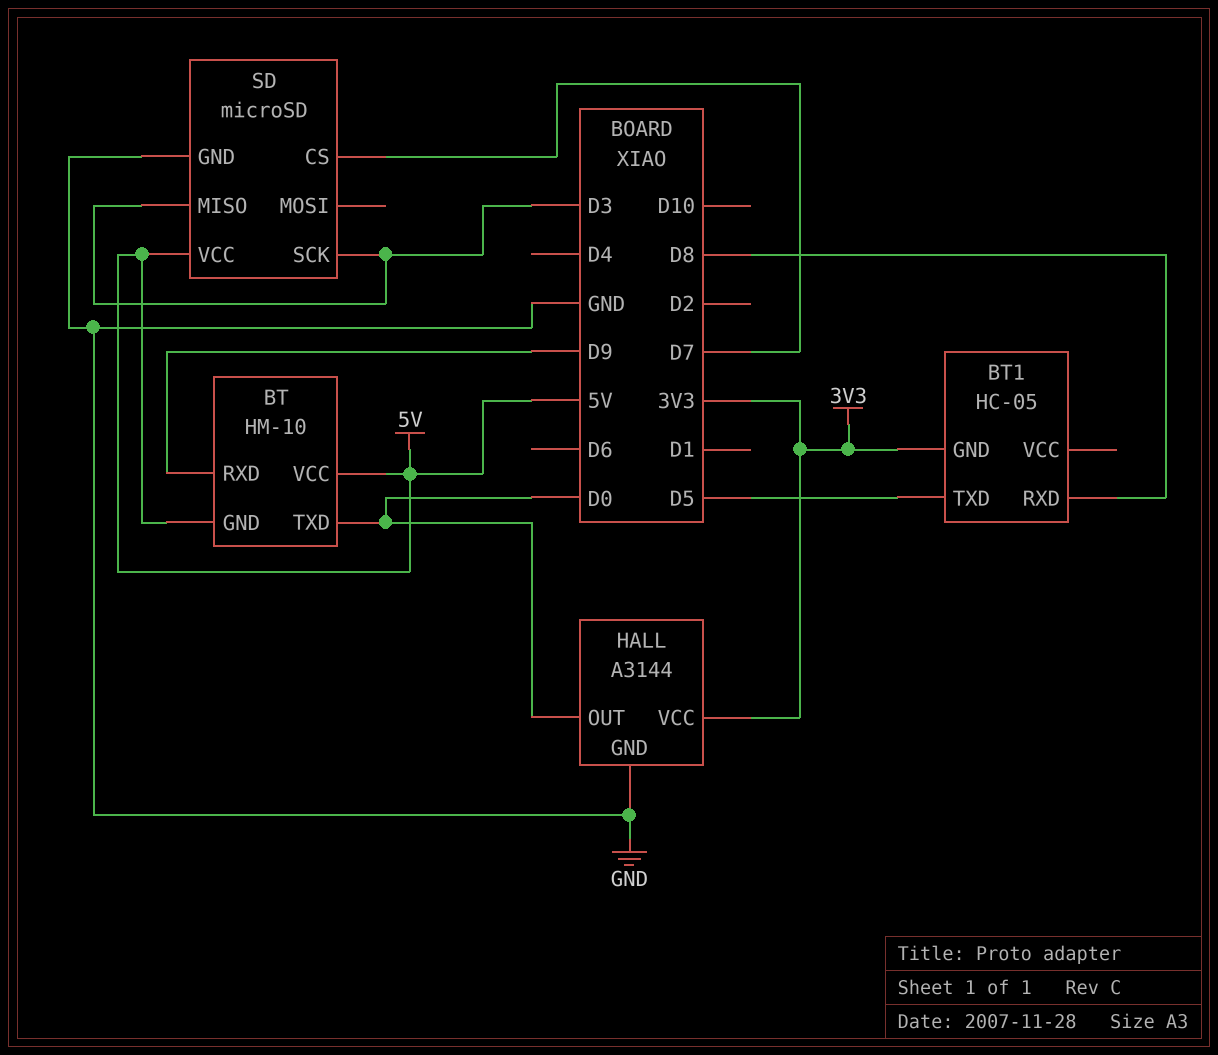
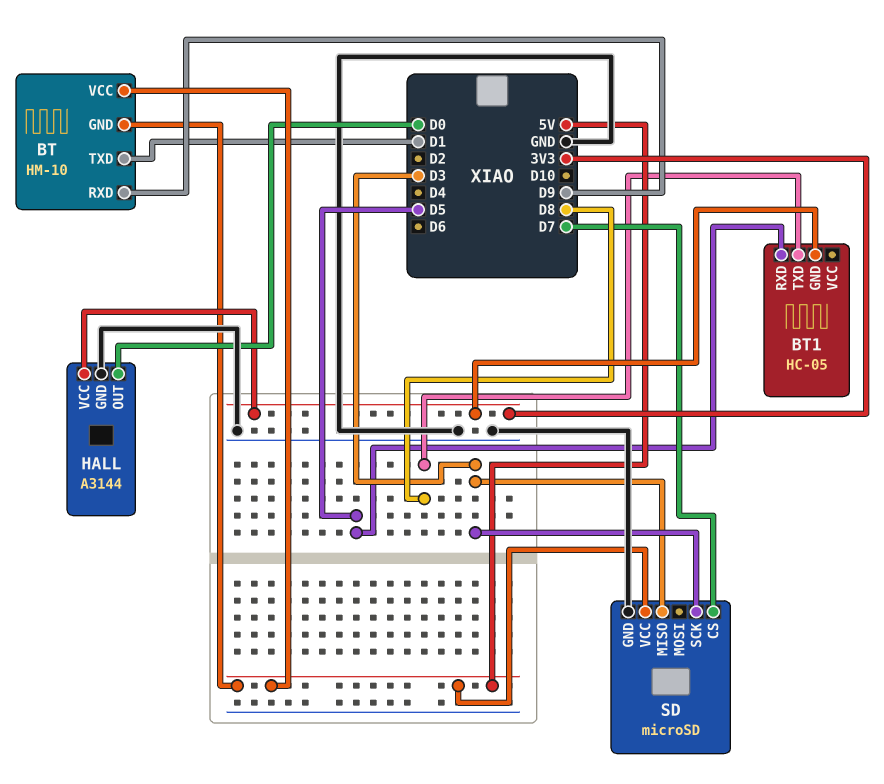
BT pin TXD: D0 -> D1
BT1 pin RXD: D8 -> D5
BT1 pin TXD: D5 -> D8

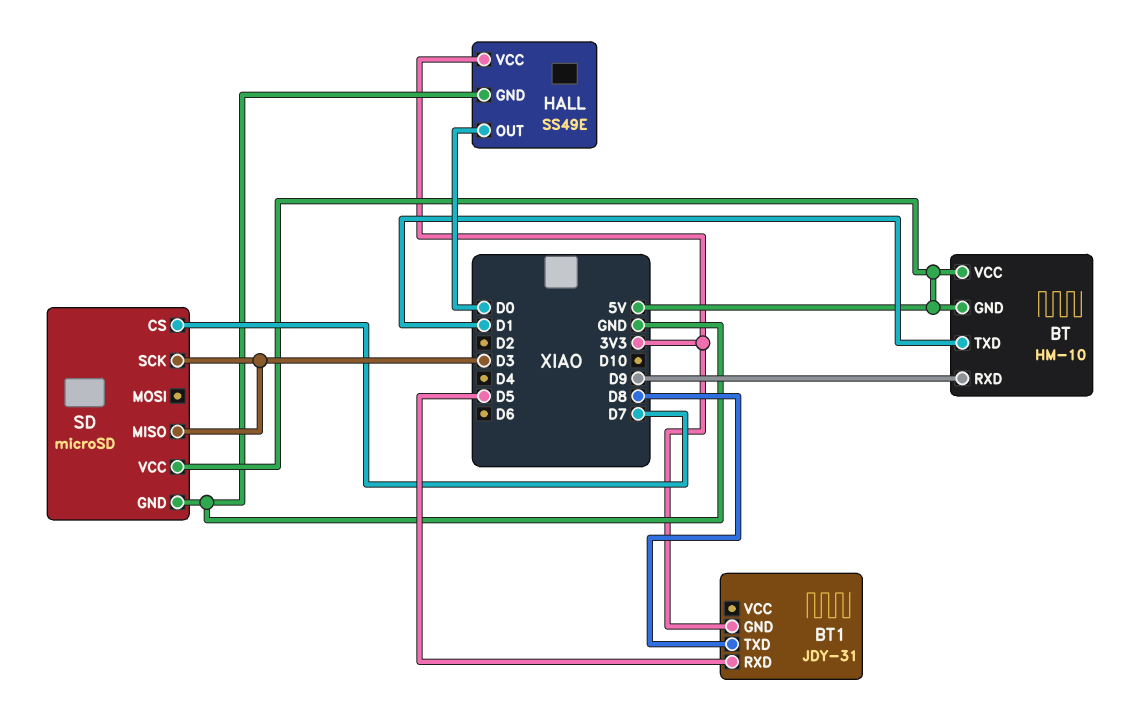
BT1: HC-05 -> JDY-31
HALL: A3144 -> SS49E

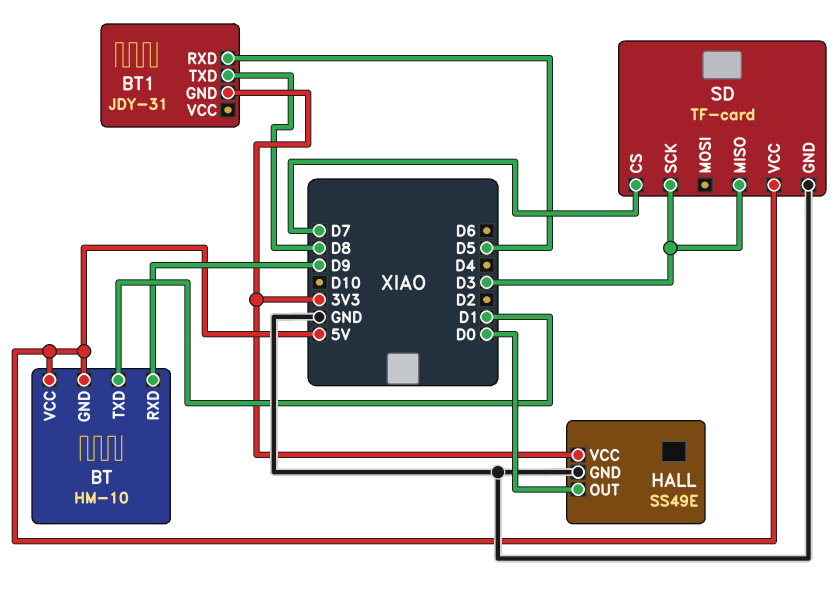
SD: microSD -> TF-card

